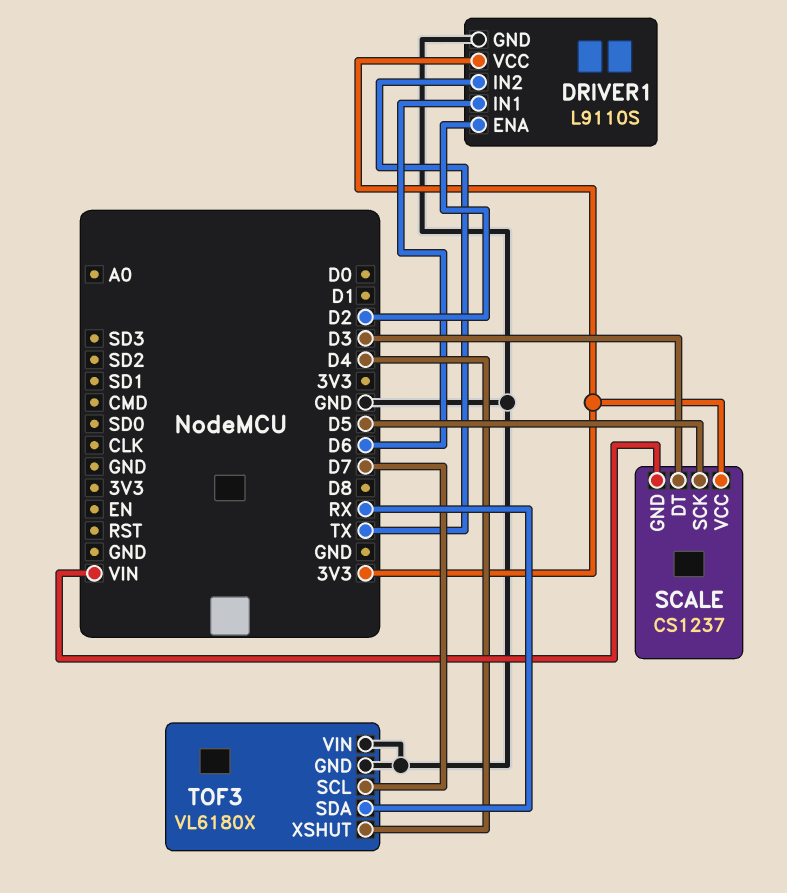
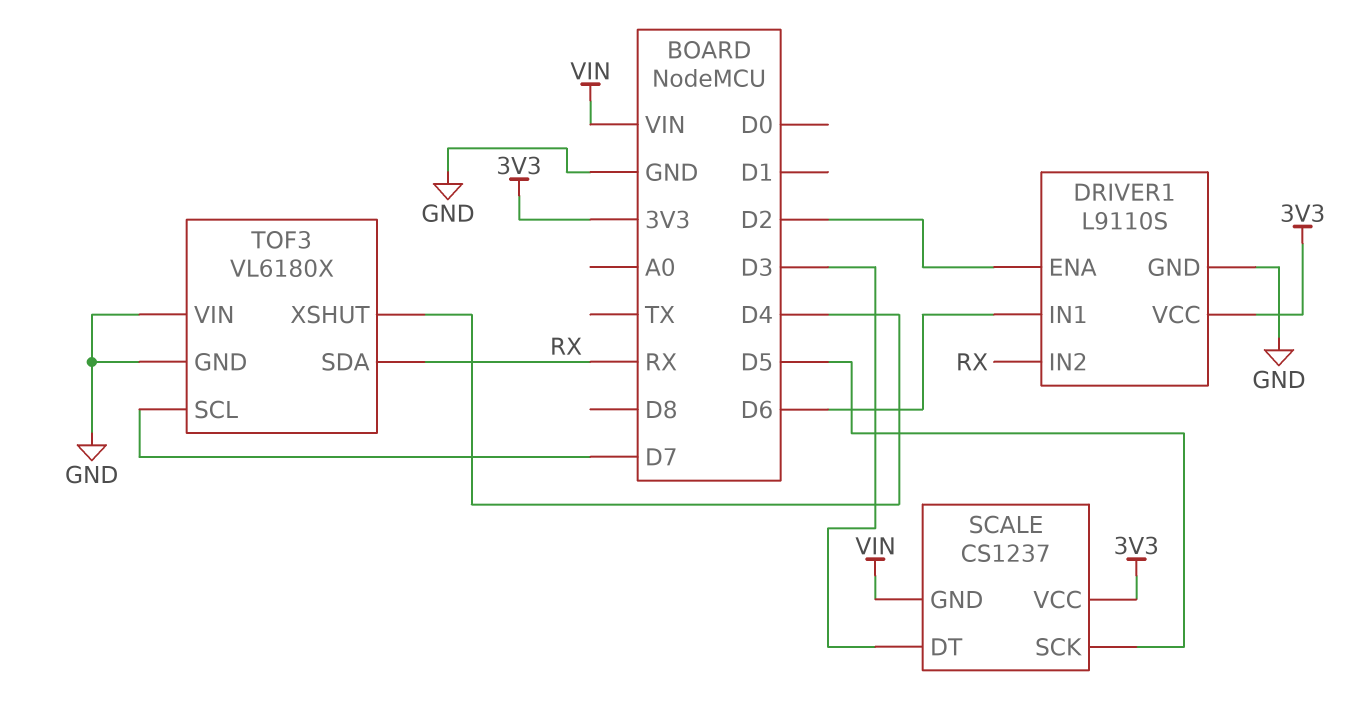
DRIVER1 pin IN2: TX -> RX

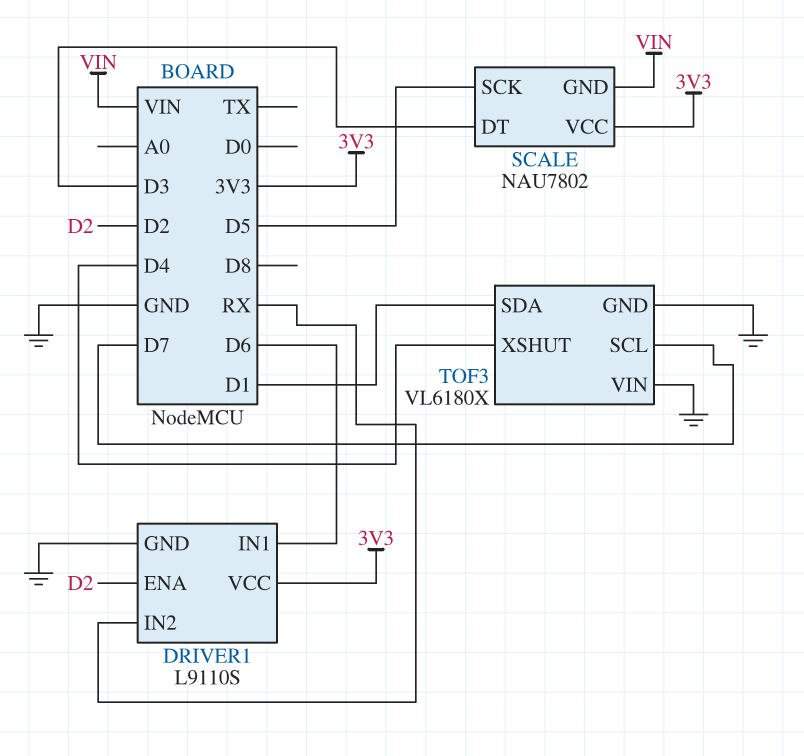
SCALE: CS1237 -> NAU7802
TOF3 pin SDA: RX -> D1

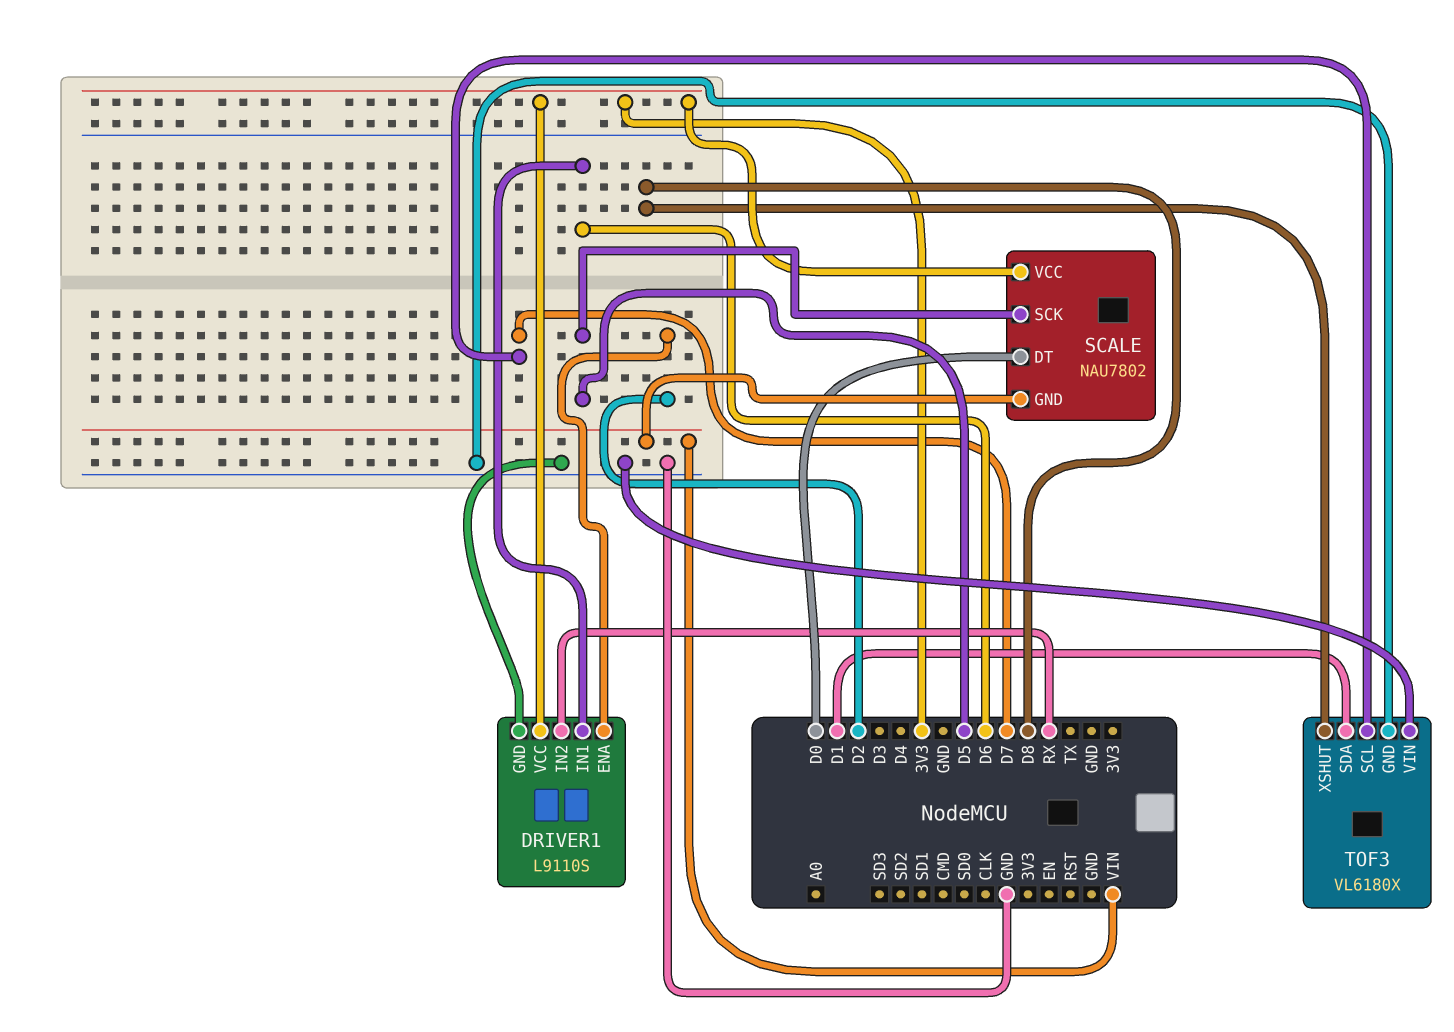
SCALE pin DT: D3 -> D0
TOF3 pin XSHUT: D4 -> D8

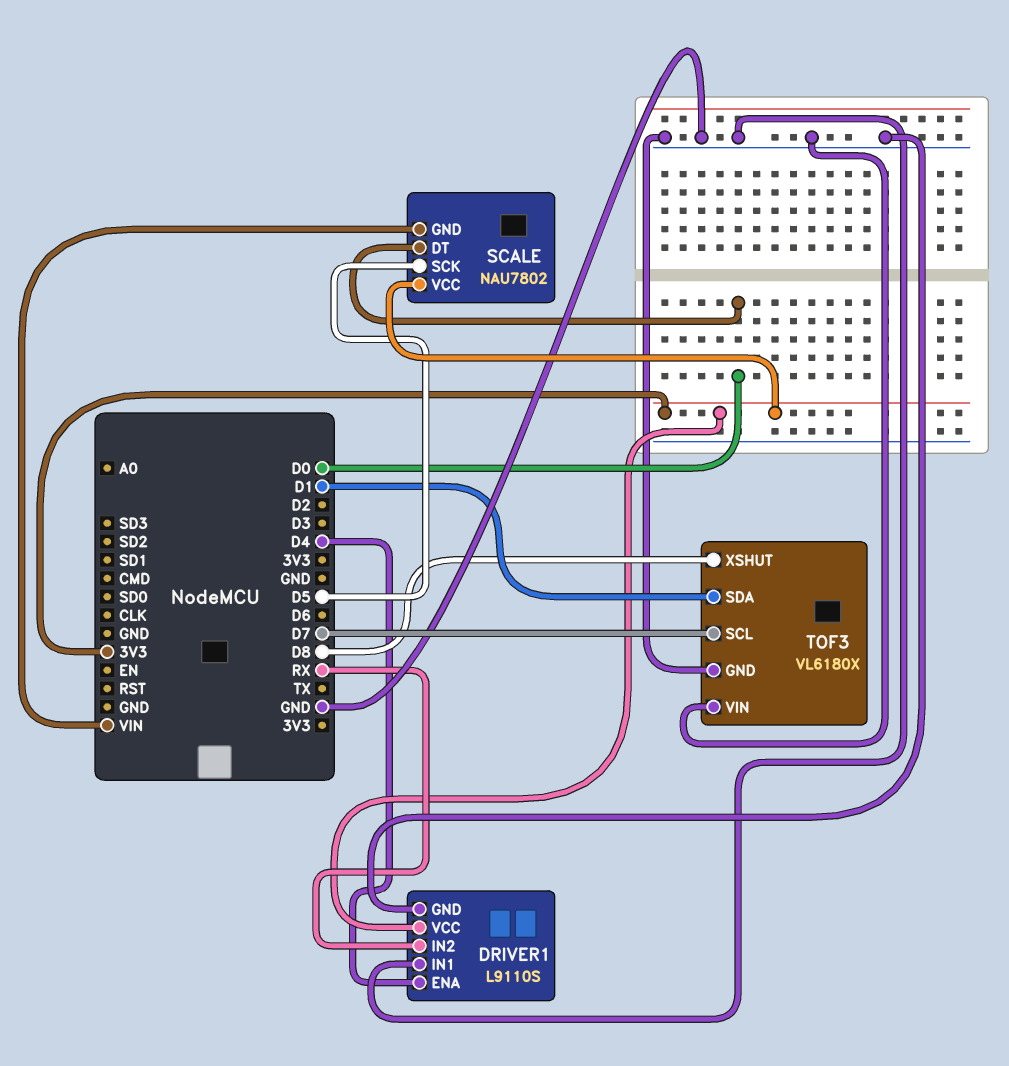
DRIVER1 pin ENA: D2 -> D4
DRIVER1 pin IN1: D6 -> GND

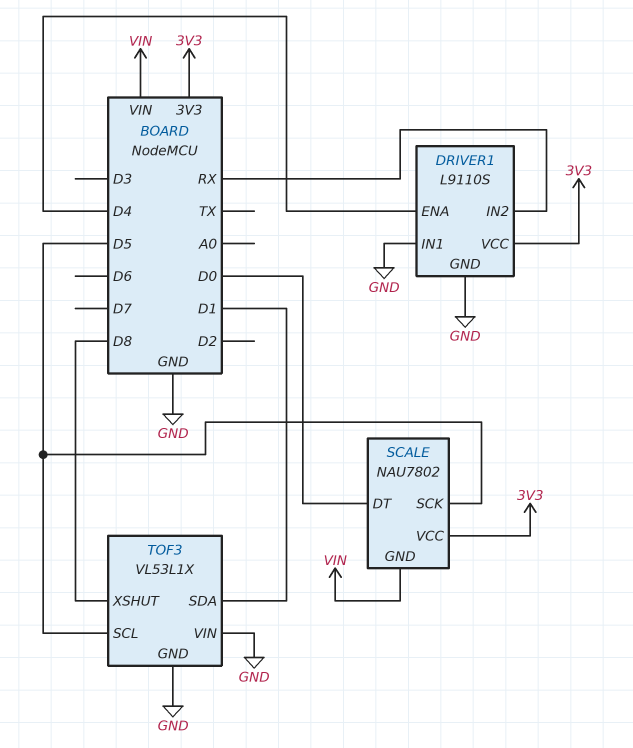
TOF3: VL6180X -> VL53L1X
TOF3 pin SCL: D7 -> D5

